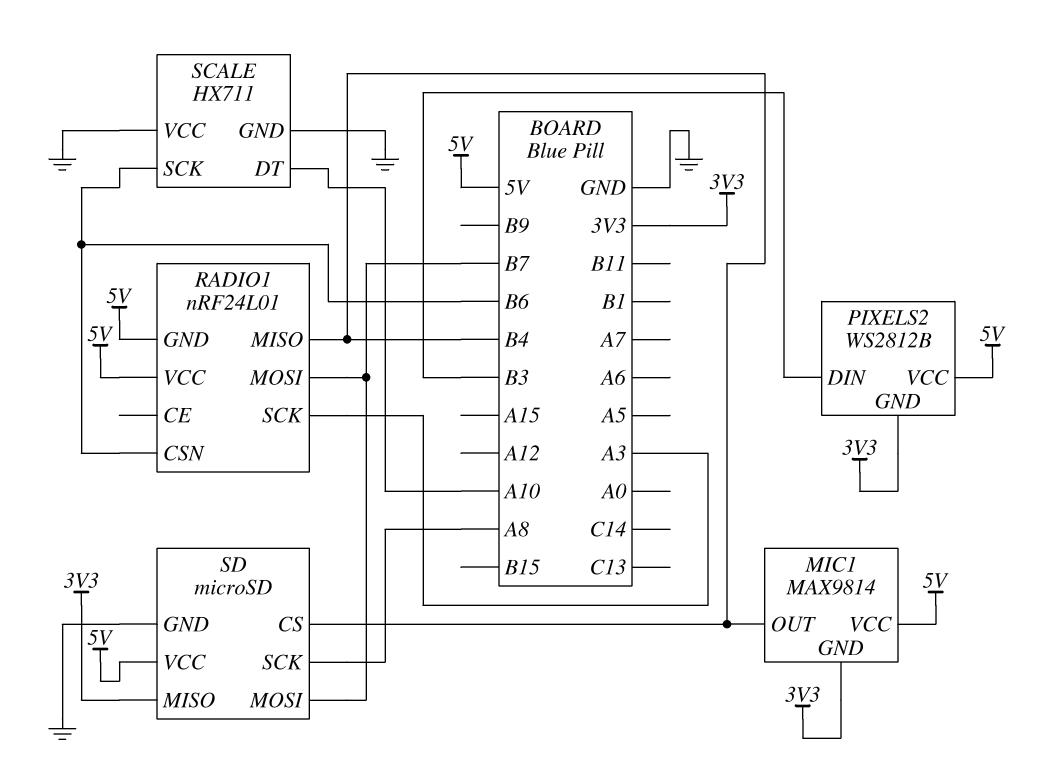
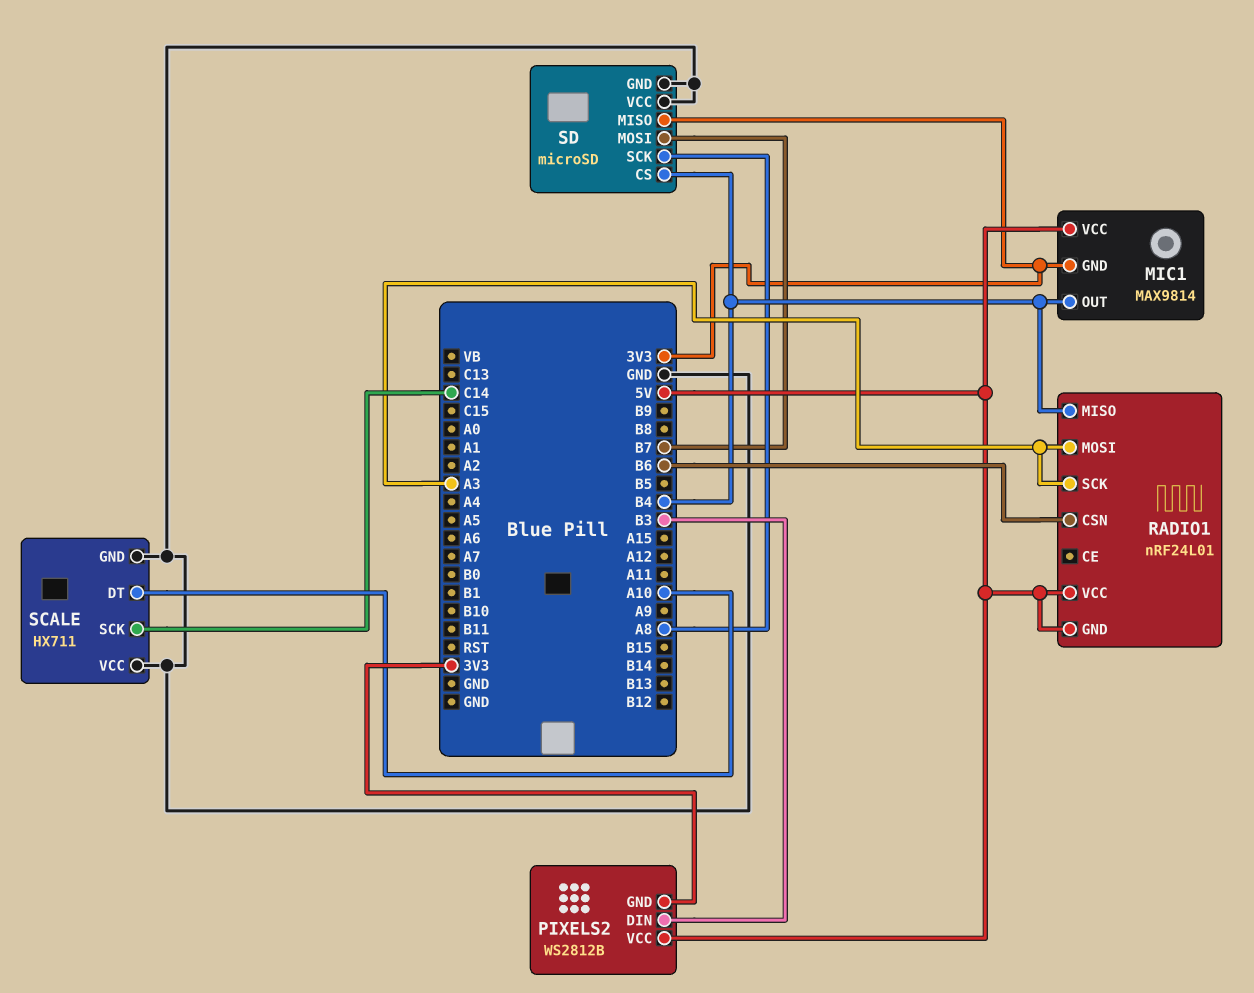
RADIO1 pin MOSI: B7 -> A3
SCALE pin SCK: B6 -> C14
SD pin VCC: 5V -> GND

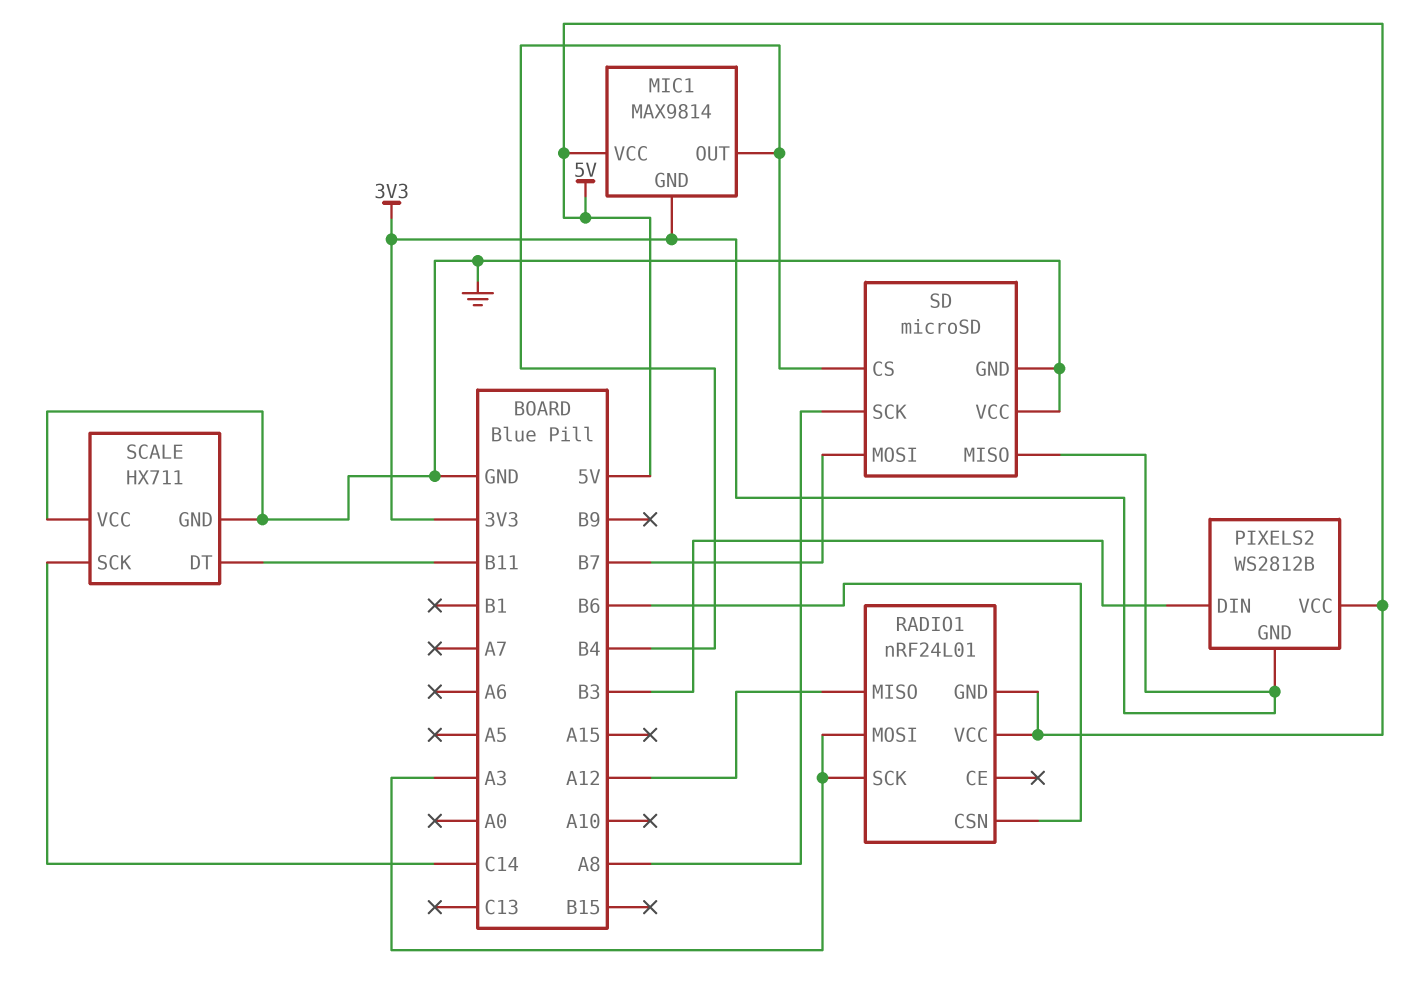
RADIO1 pin MISO: B4 -> A12
SCALE pin DT: A10 -> B11

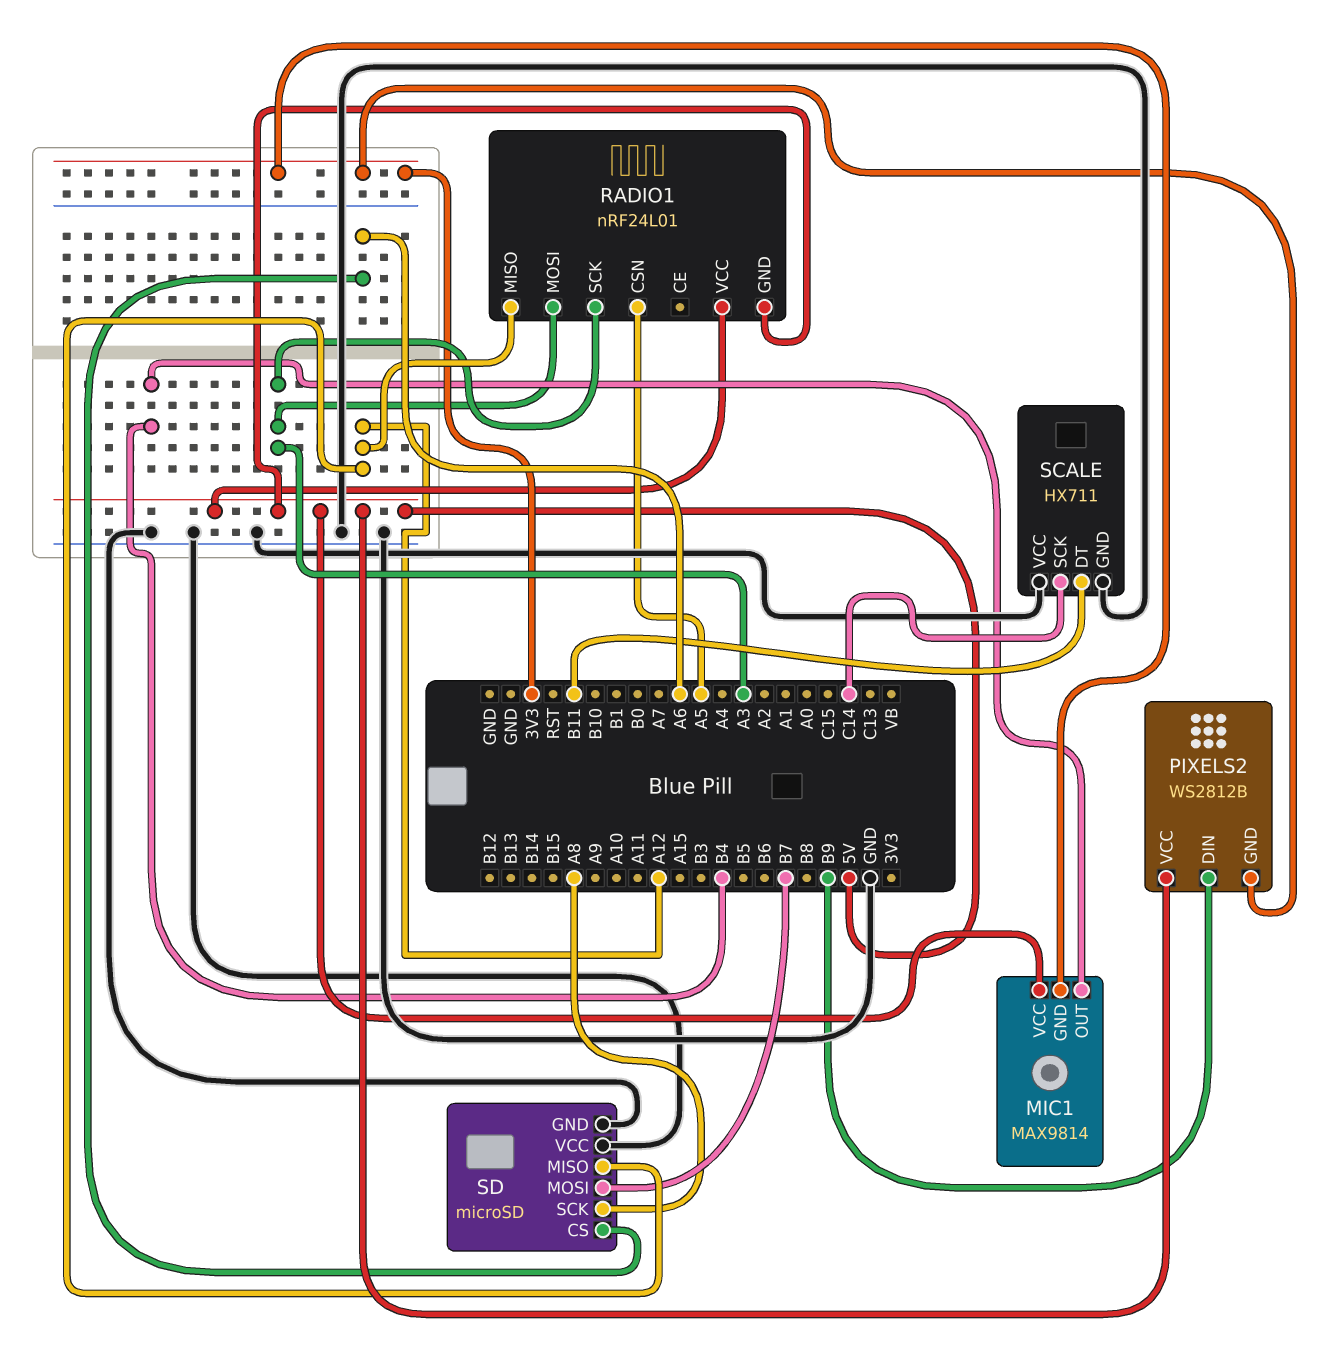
PIXELS2 pin DIN: B3 -> B9
RADIO1 pin CSN: B6 -> A5
SD pin CS: B4 -> A6
SD pin MISO: 3V3 -> A12

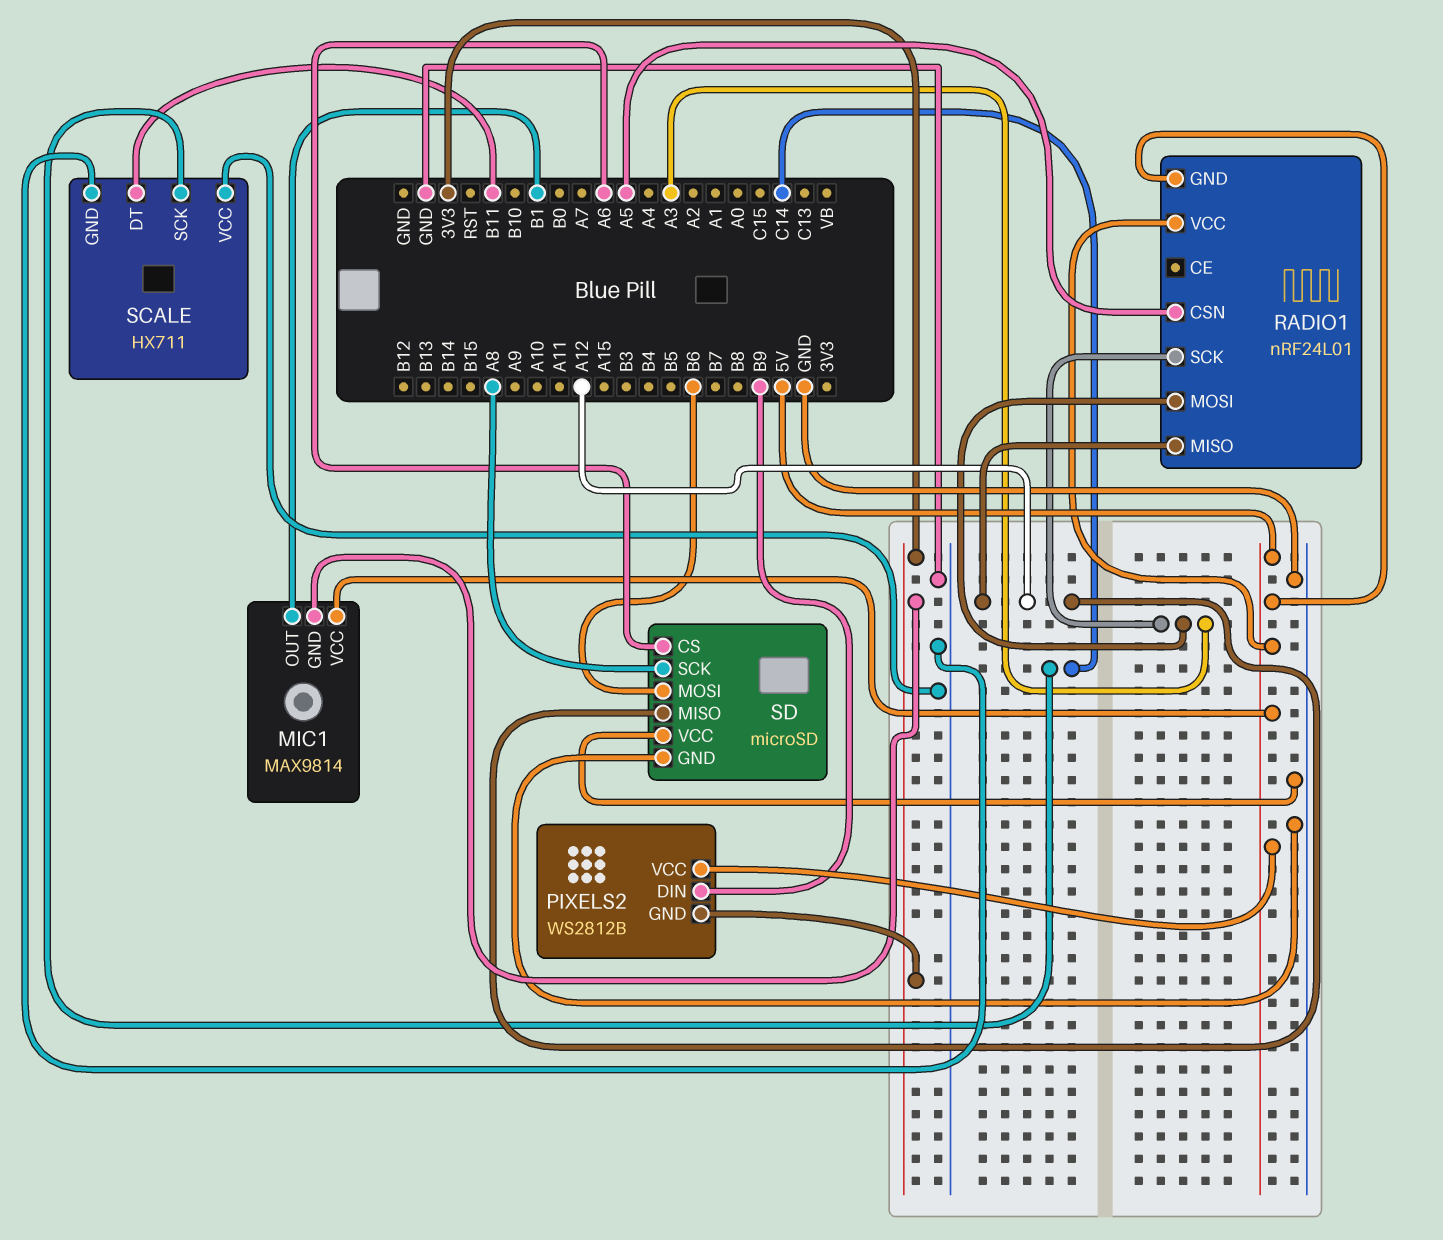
MIC1 pin OUT: B4 -> B1
SD pin MOSI: B7 -> B6

